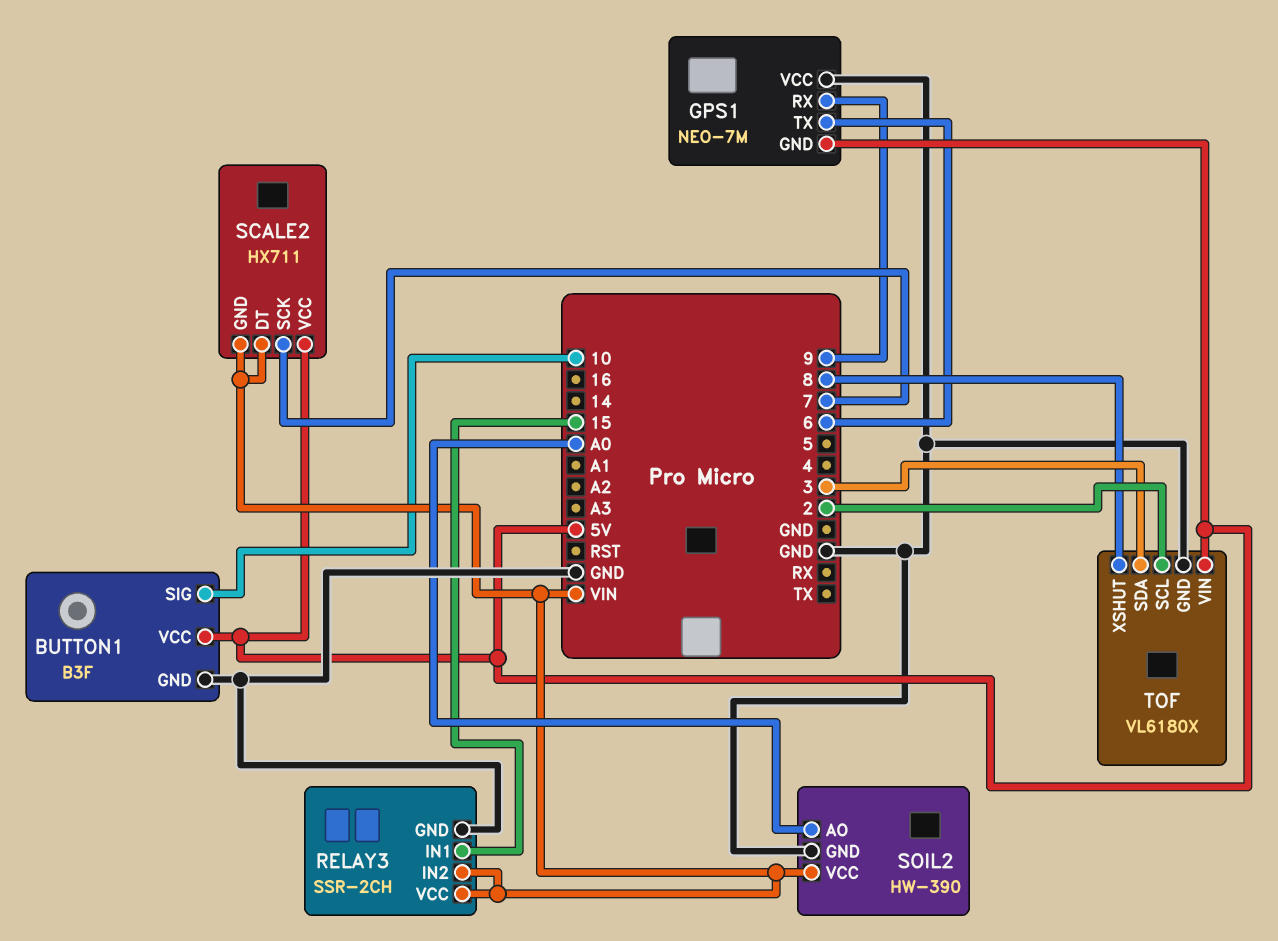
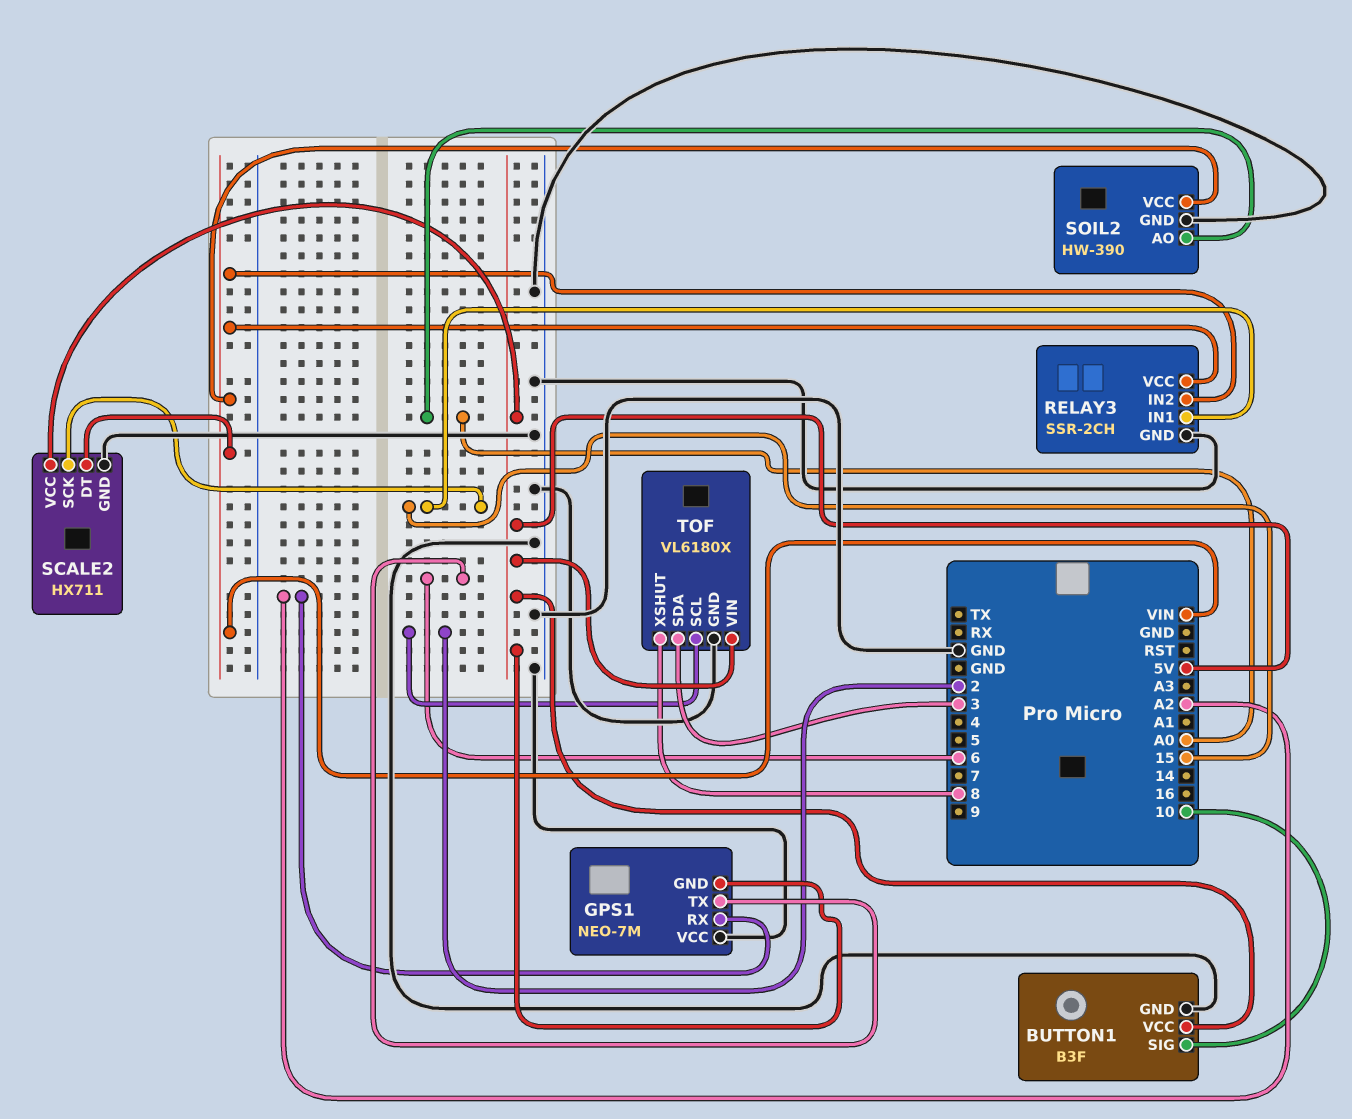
GPS1 pin RX: 9 -> A2
SCALE2 pin GND: VIN -> GND
SCALE2 pin SCK: 7 -> 15

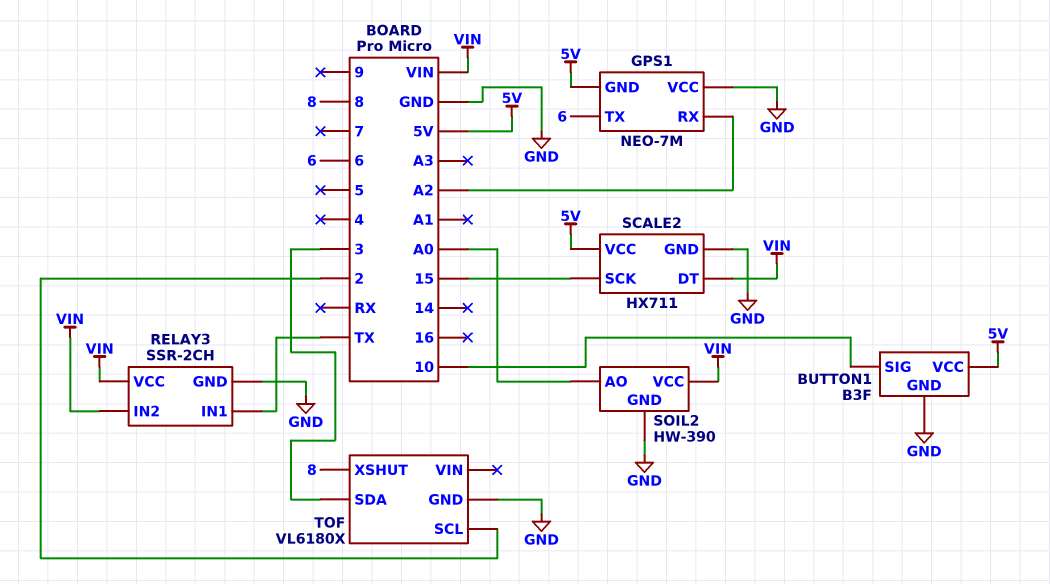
RELAY3 pin IN1: 15 -> TX
TOF pin VIN: 5V -> none

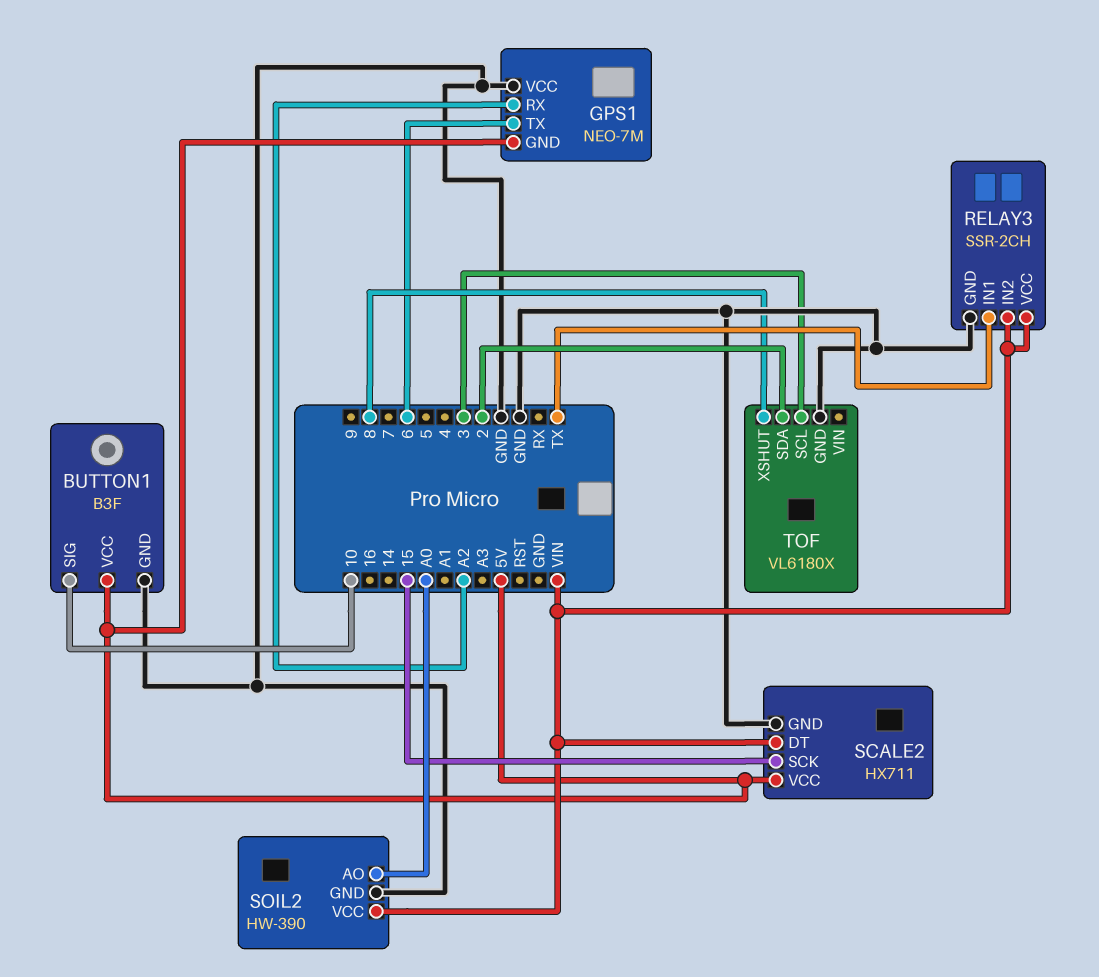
TOF pin SCL: 2 -> 3
TOF pin SDA: 3 -> 2

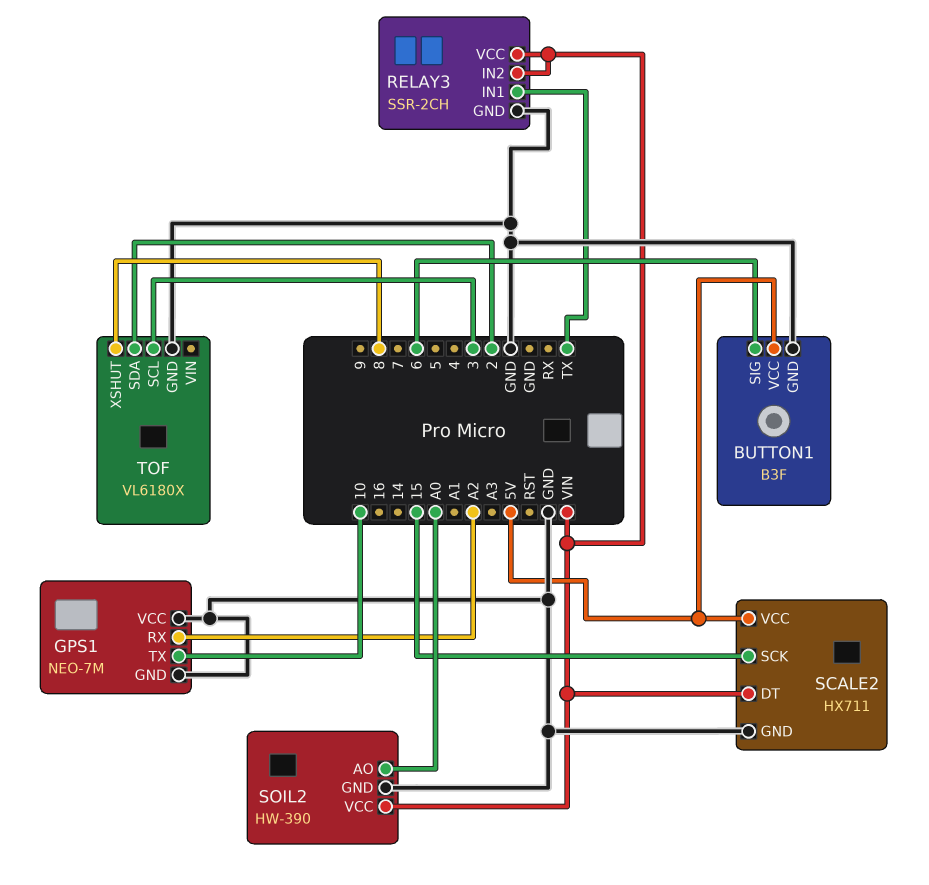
BUTTON1 pin SIG: 10 -> 6
GPS1 pin GND: 5V -> GND
GPS1 pin TX: 6 -> 10

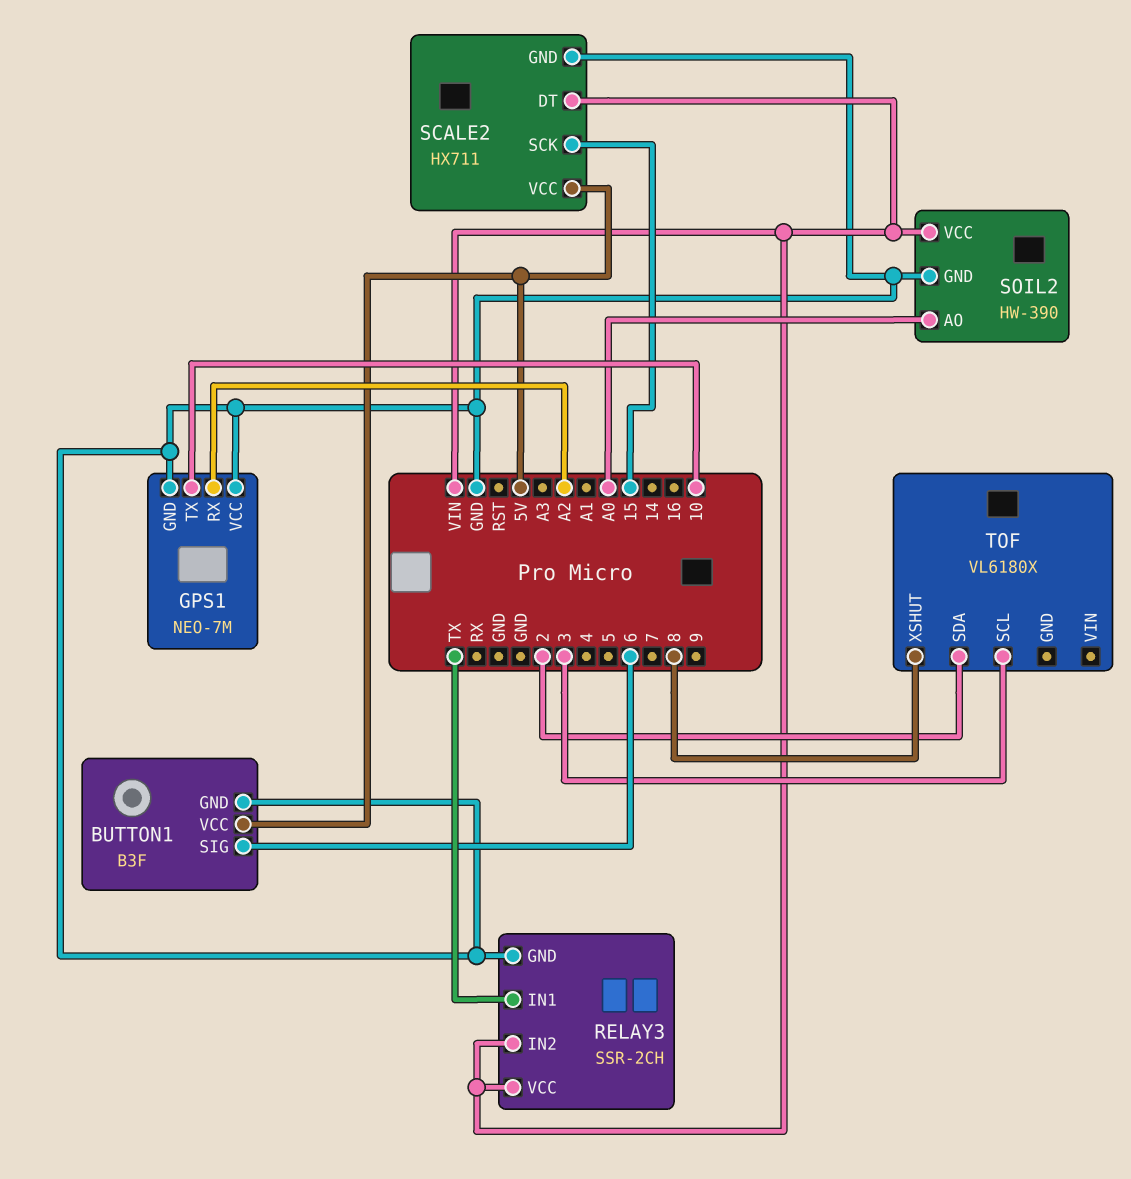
TOF pin GND: GND -> none

